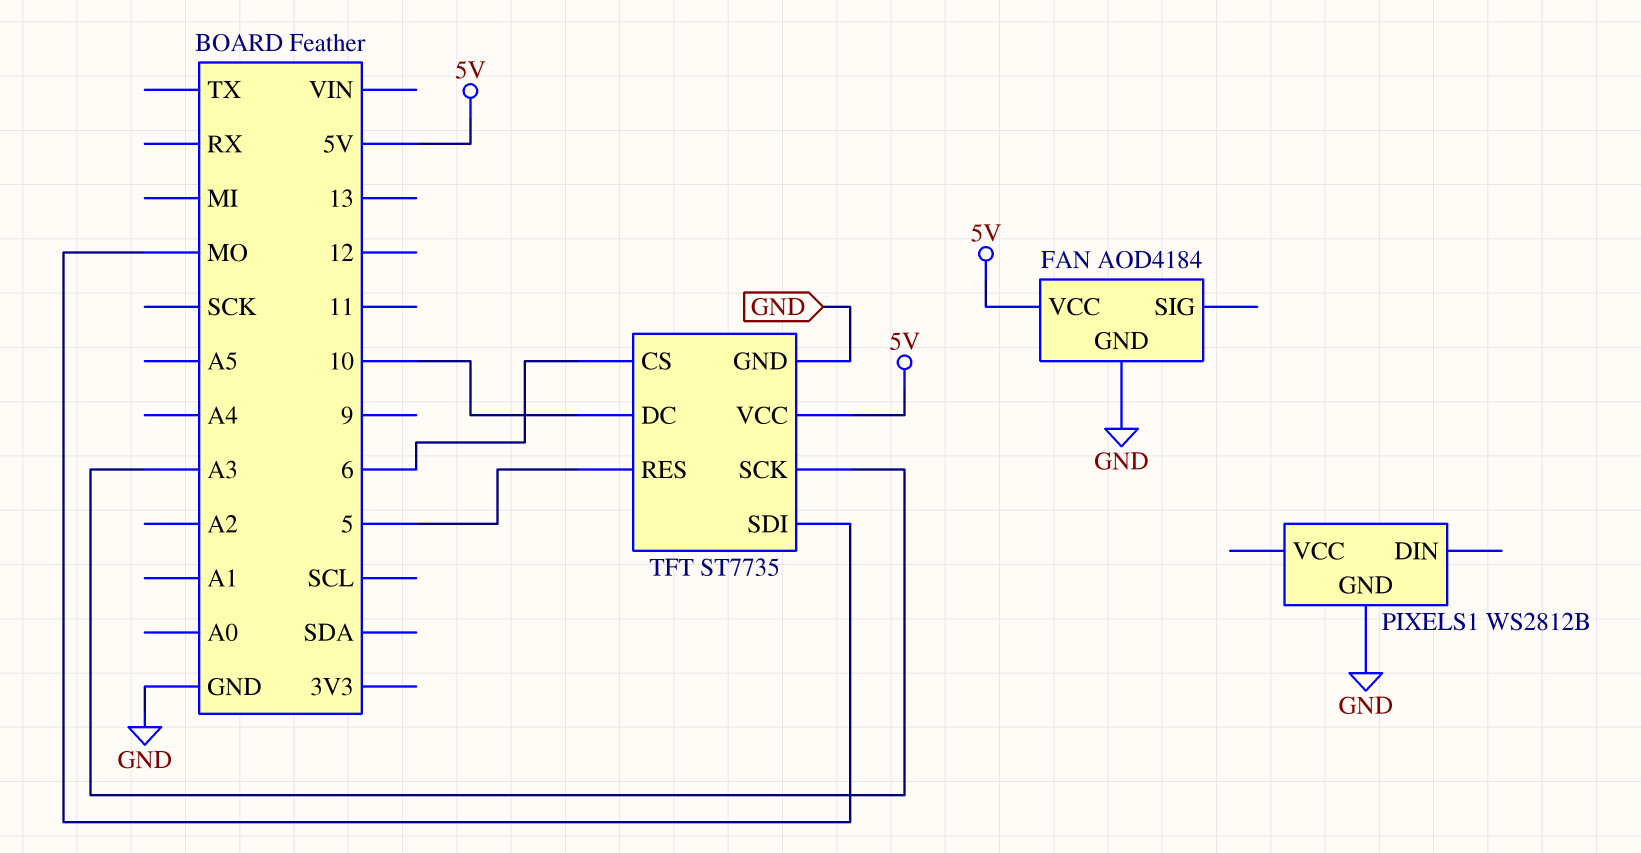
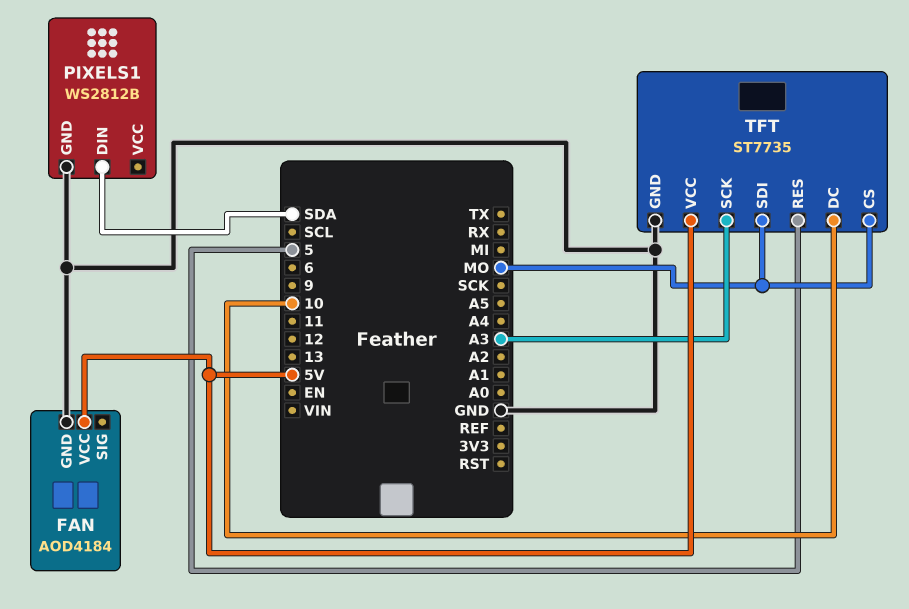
PIXELS1 pin DIN: none -> SDA
TFT pin CS: 6 -> MO

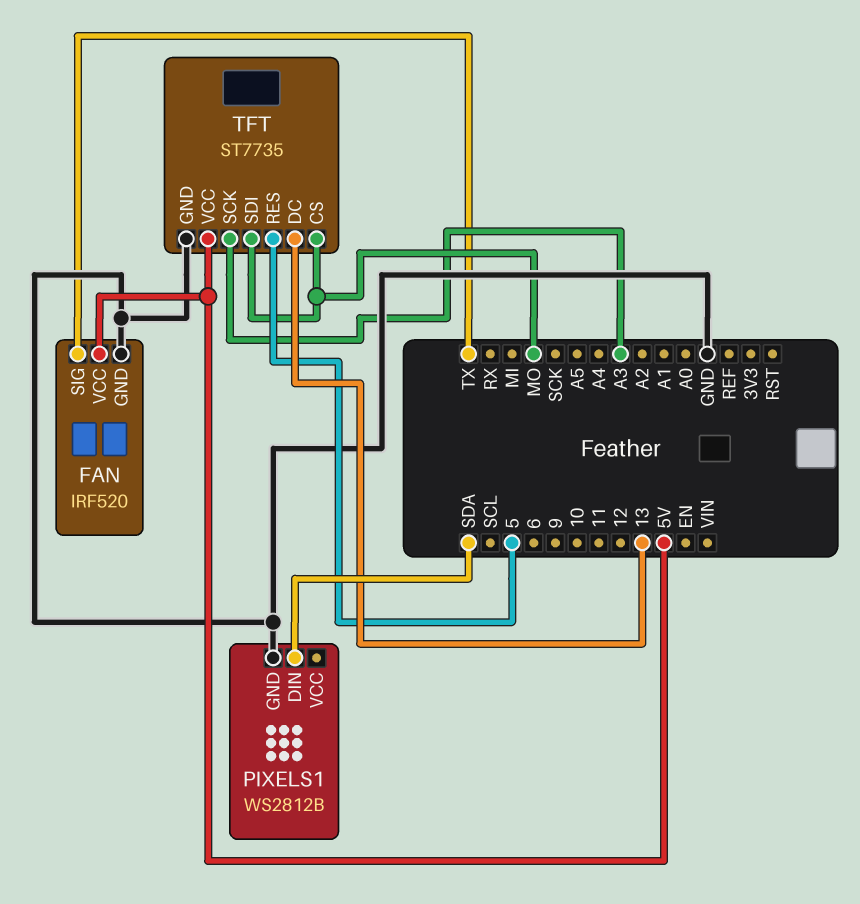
FAN: AOD4184 -> IRF520
FAN pin SIG: none -> TX
TFT pin DC: 10 -> 13

